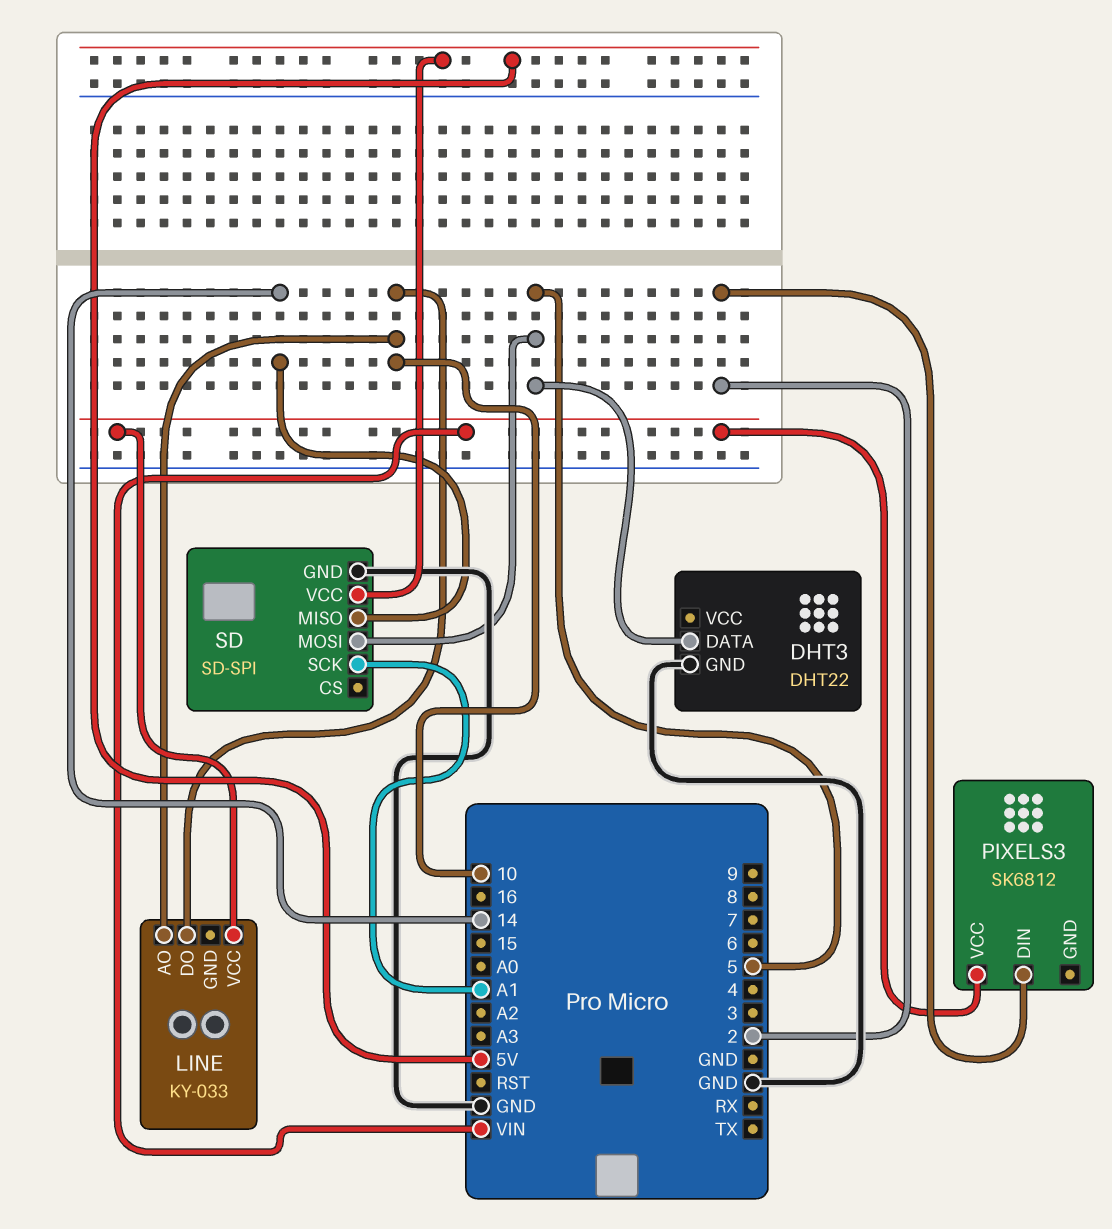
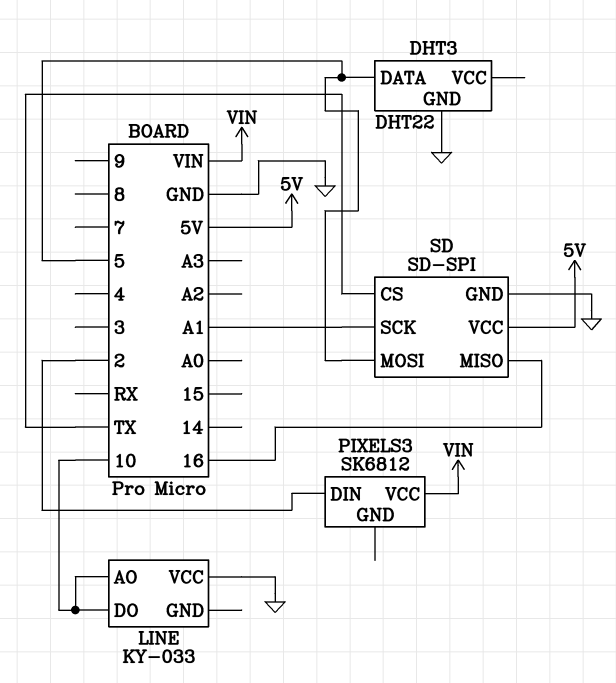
LINE pin VCC: VIN -> GND
SD pin CS: none -> TX
SD pin MISO: 14 -> 16

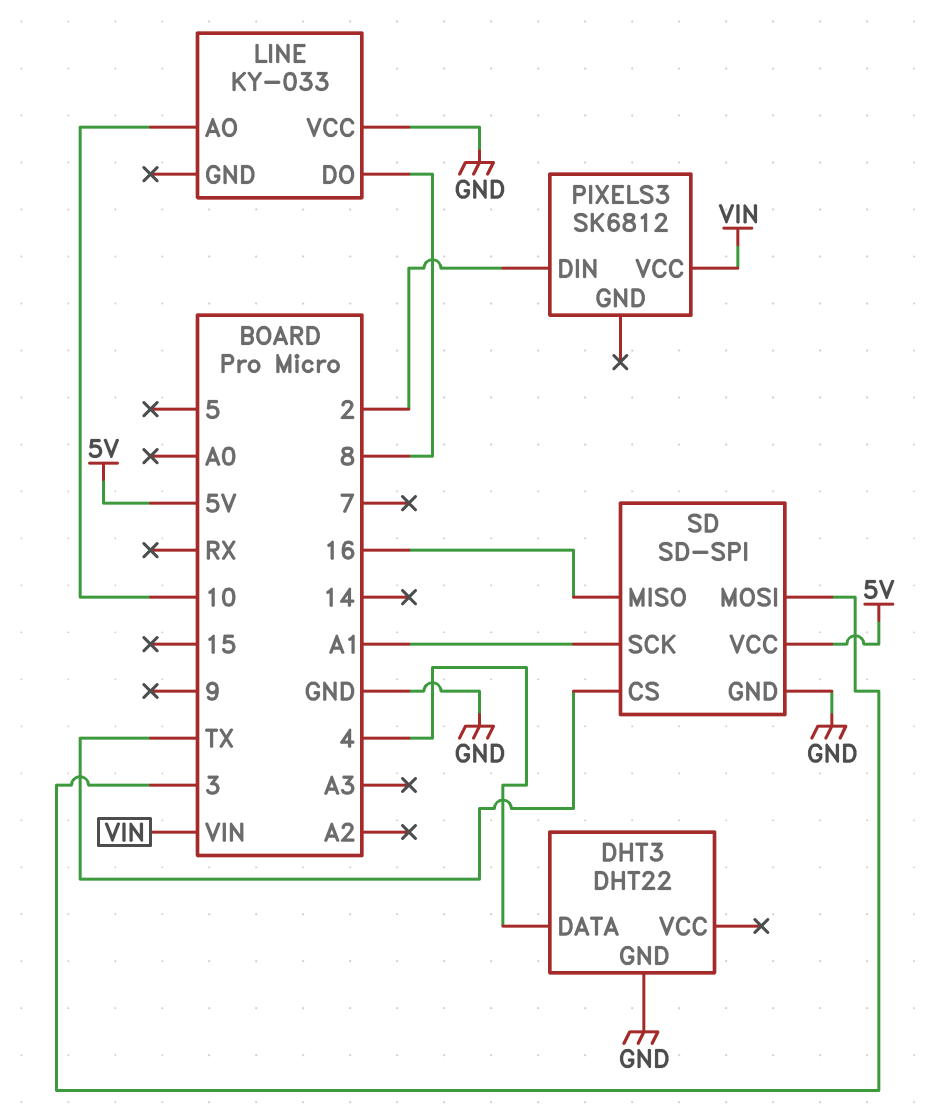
DHT3 pin DATA: 5 -> 4
LINE pin DO: 10 -> 8
SD pin MOSI: 5 -> 3

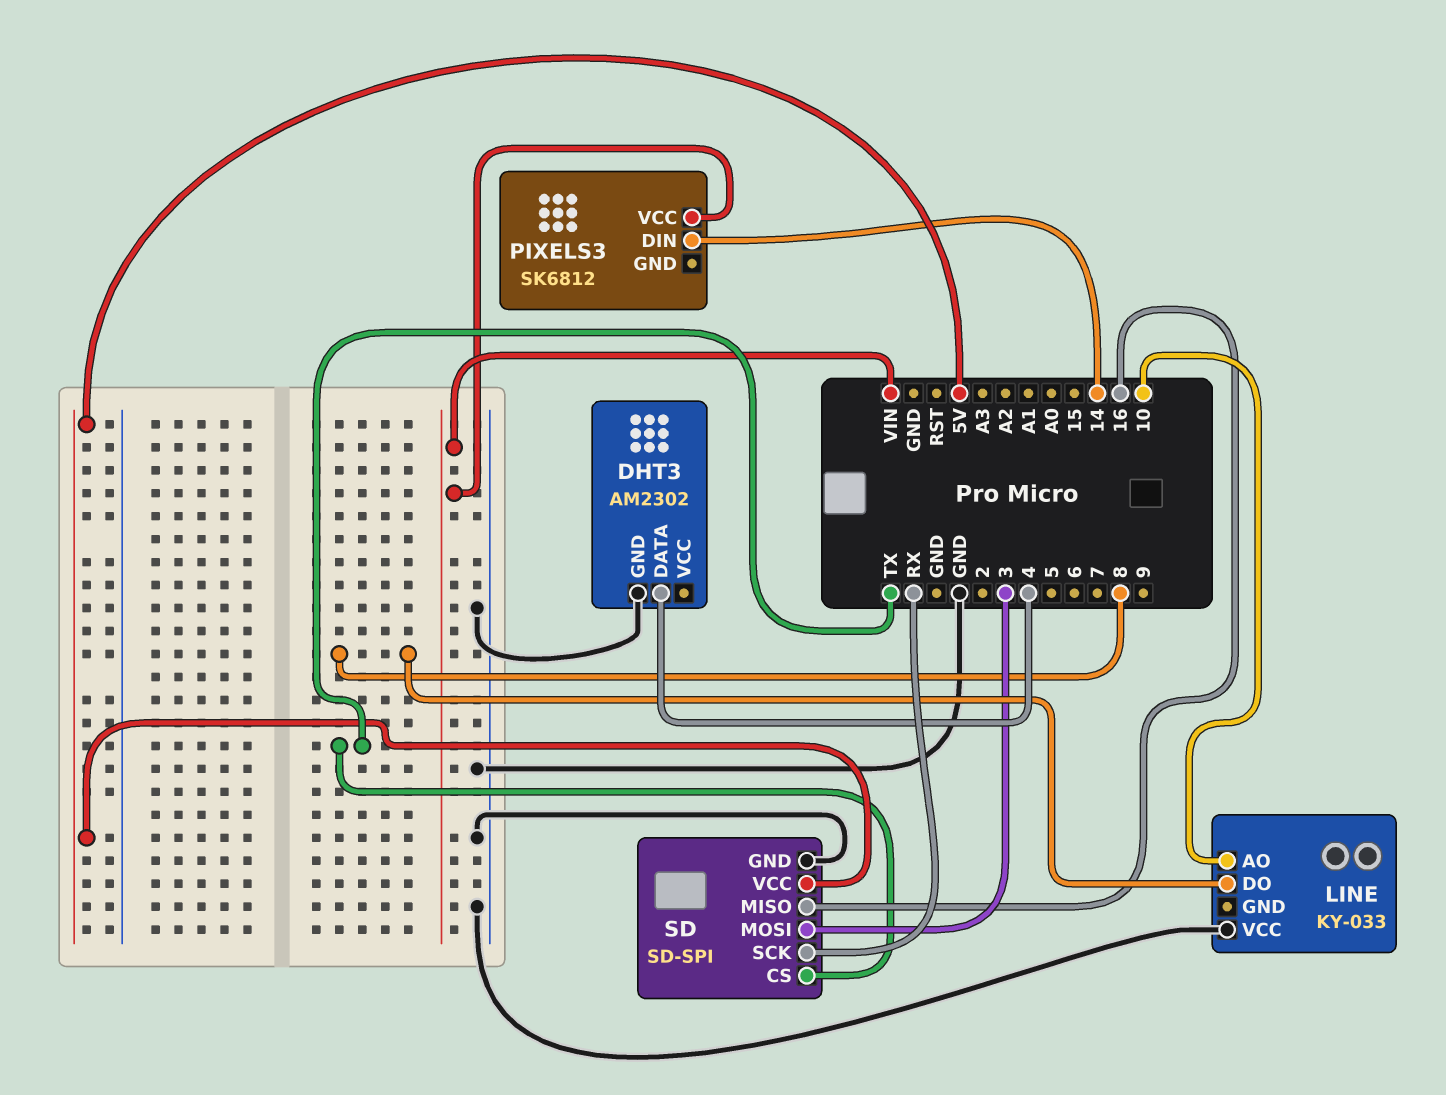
DHT3: DHT22 -> AM2302
PIXELS3 pin DIN: 2 -> 14
SD pin SCK: A1 -> RX

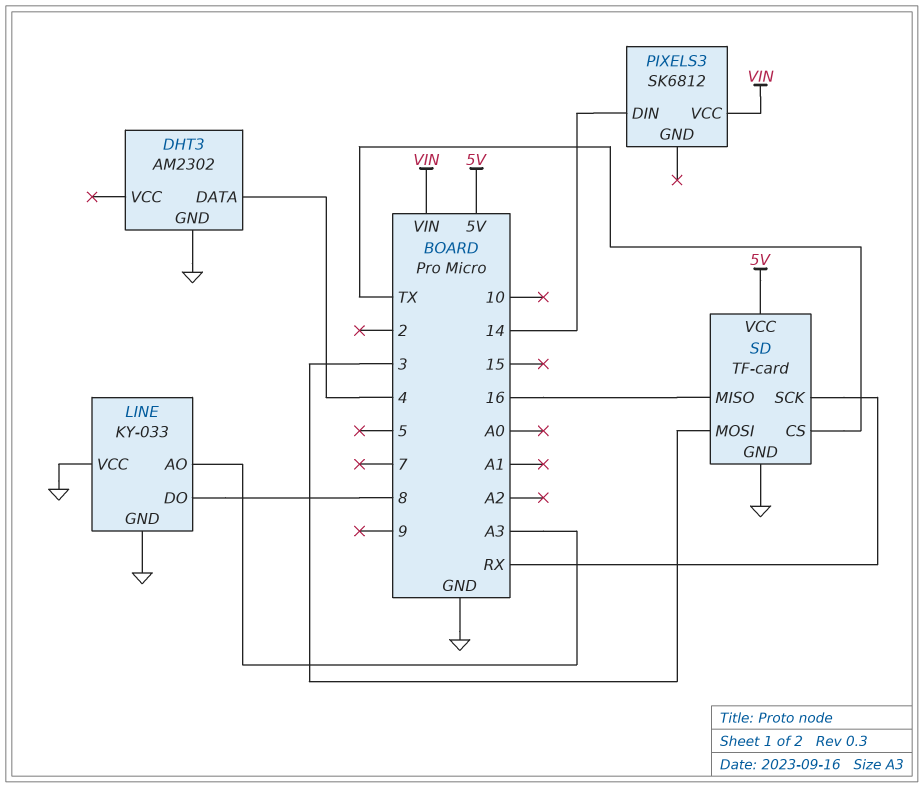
LINE pin AO: 10 -> A3
LINE pin GND: none -> GND
SD: SD-SPI -> TF-card

